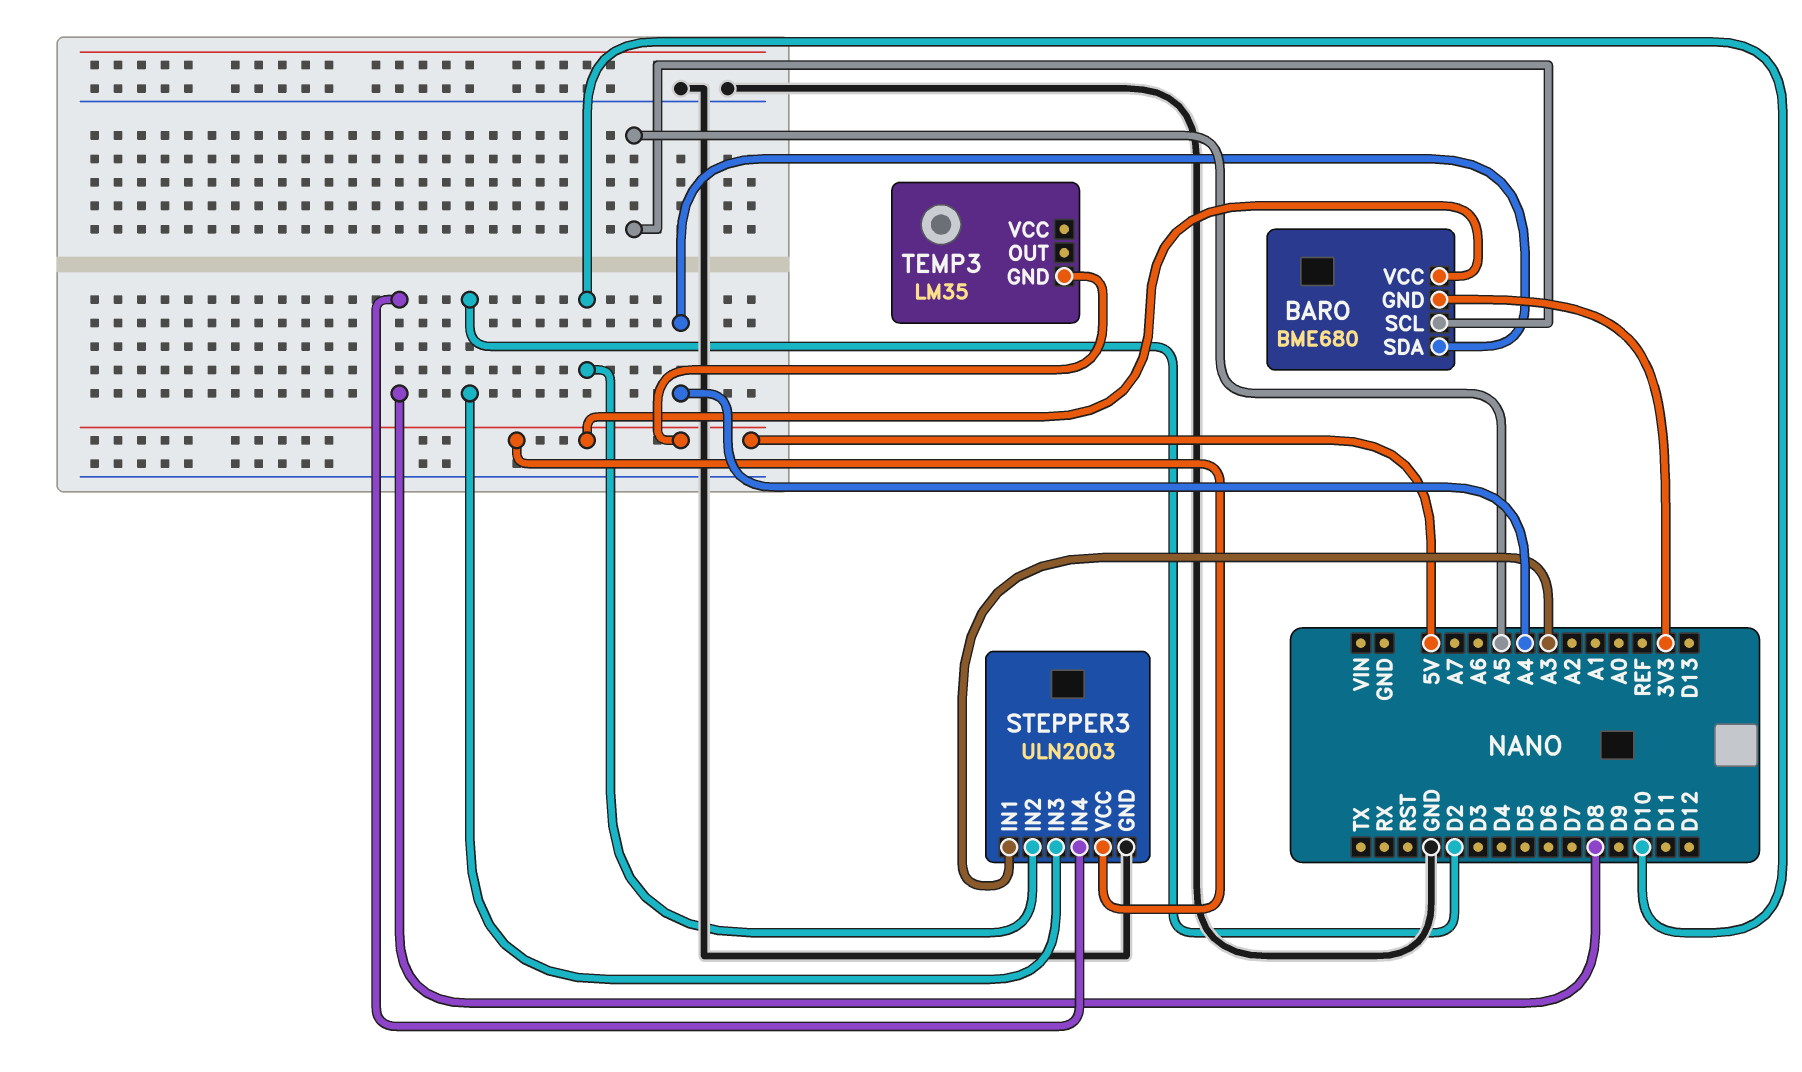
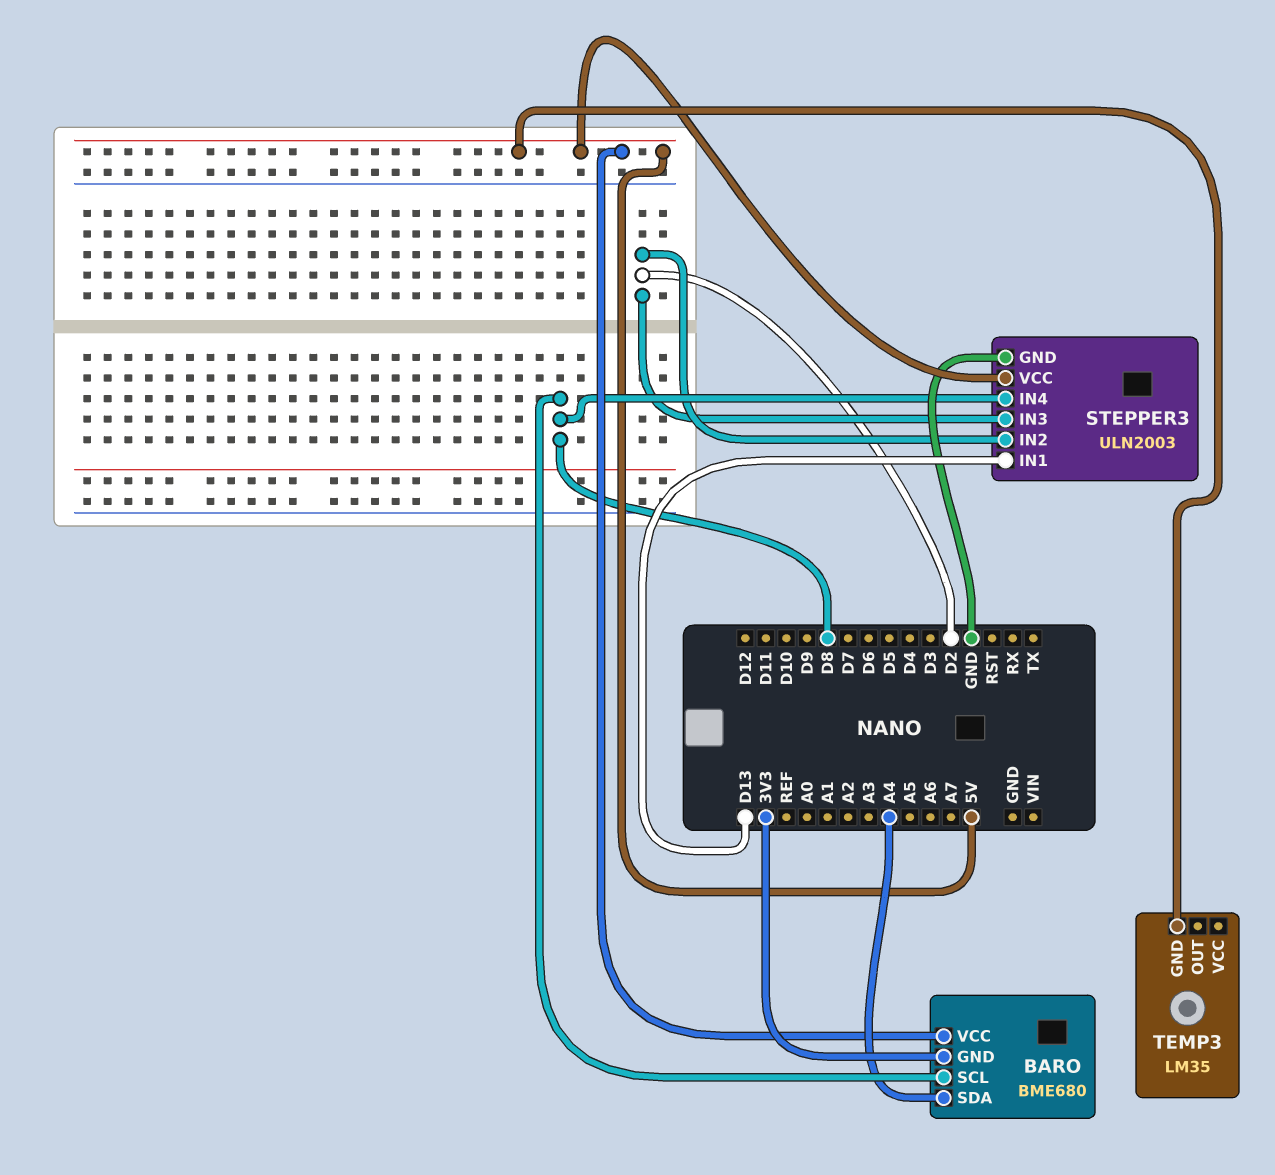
BARO pin SCL: A5 -> D8
STEPPER3 pin IN1: A3 -> D13
STEPPER3 pin IN2: D10 -> D2

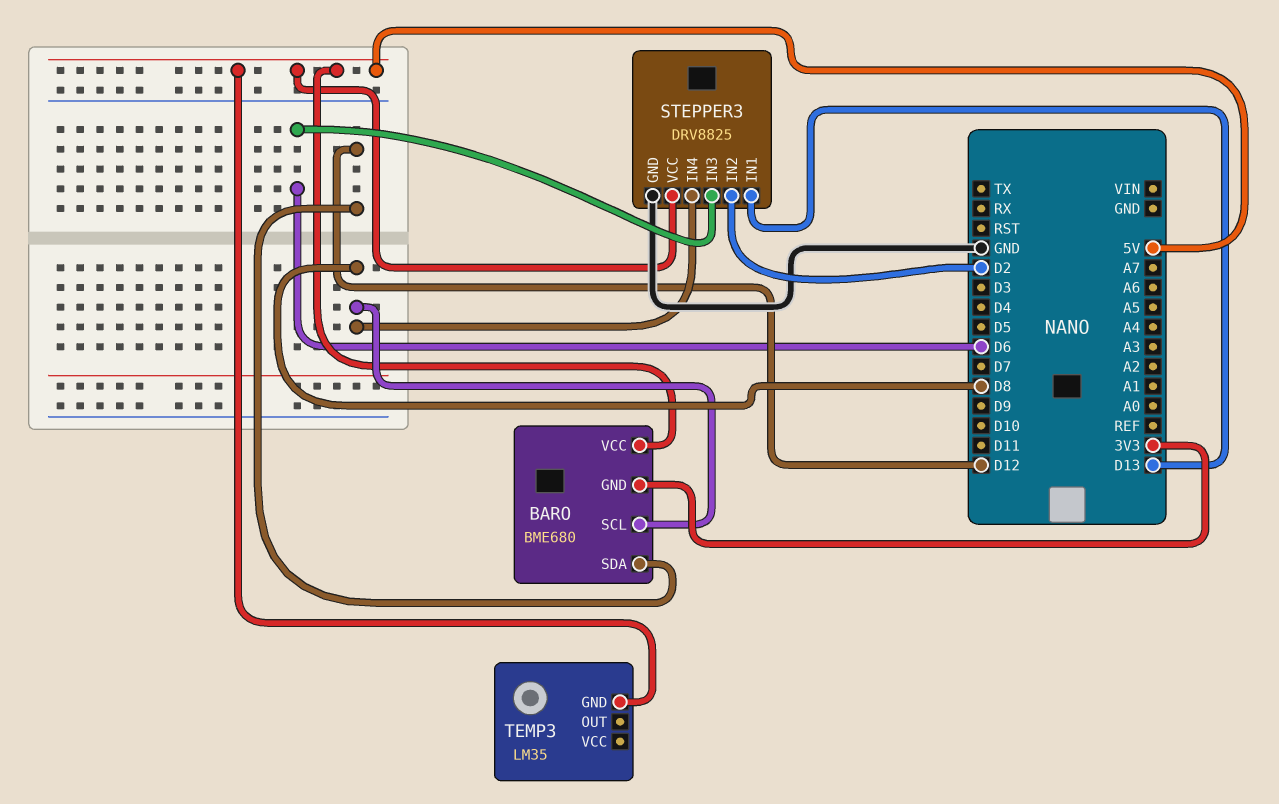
BARO pin SDA: A4 -> D12
STEPPER3: ULN2003 -> DRV8825
STEPPER3 pin IN3: D2 -> D6

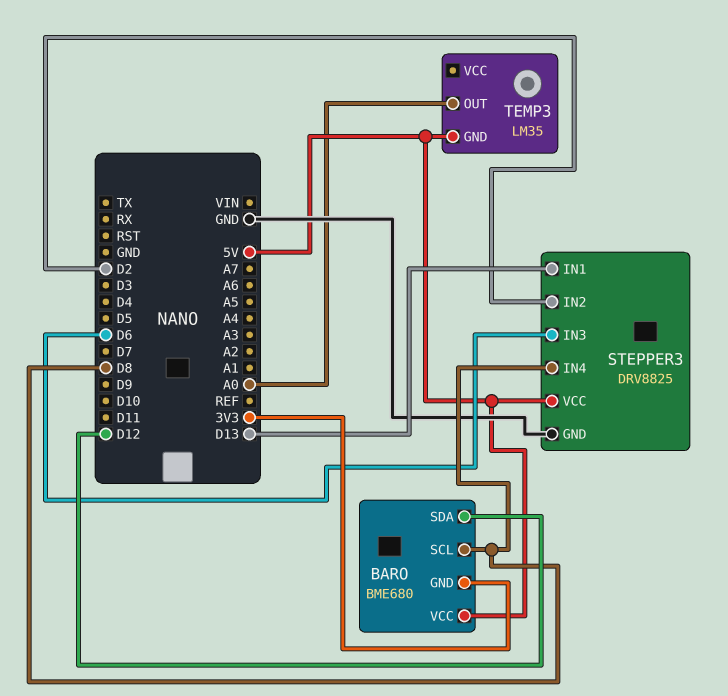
TEMP3 pin OUT: none -> A0

